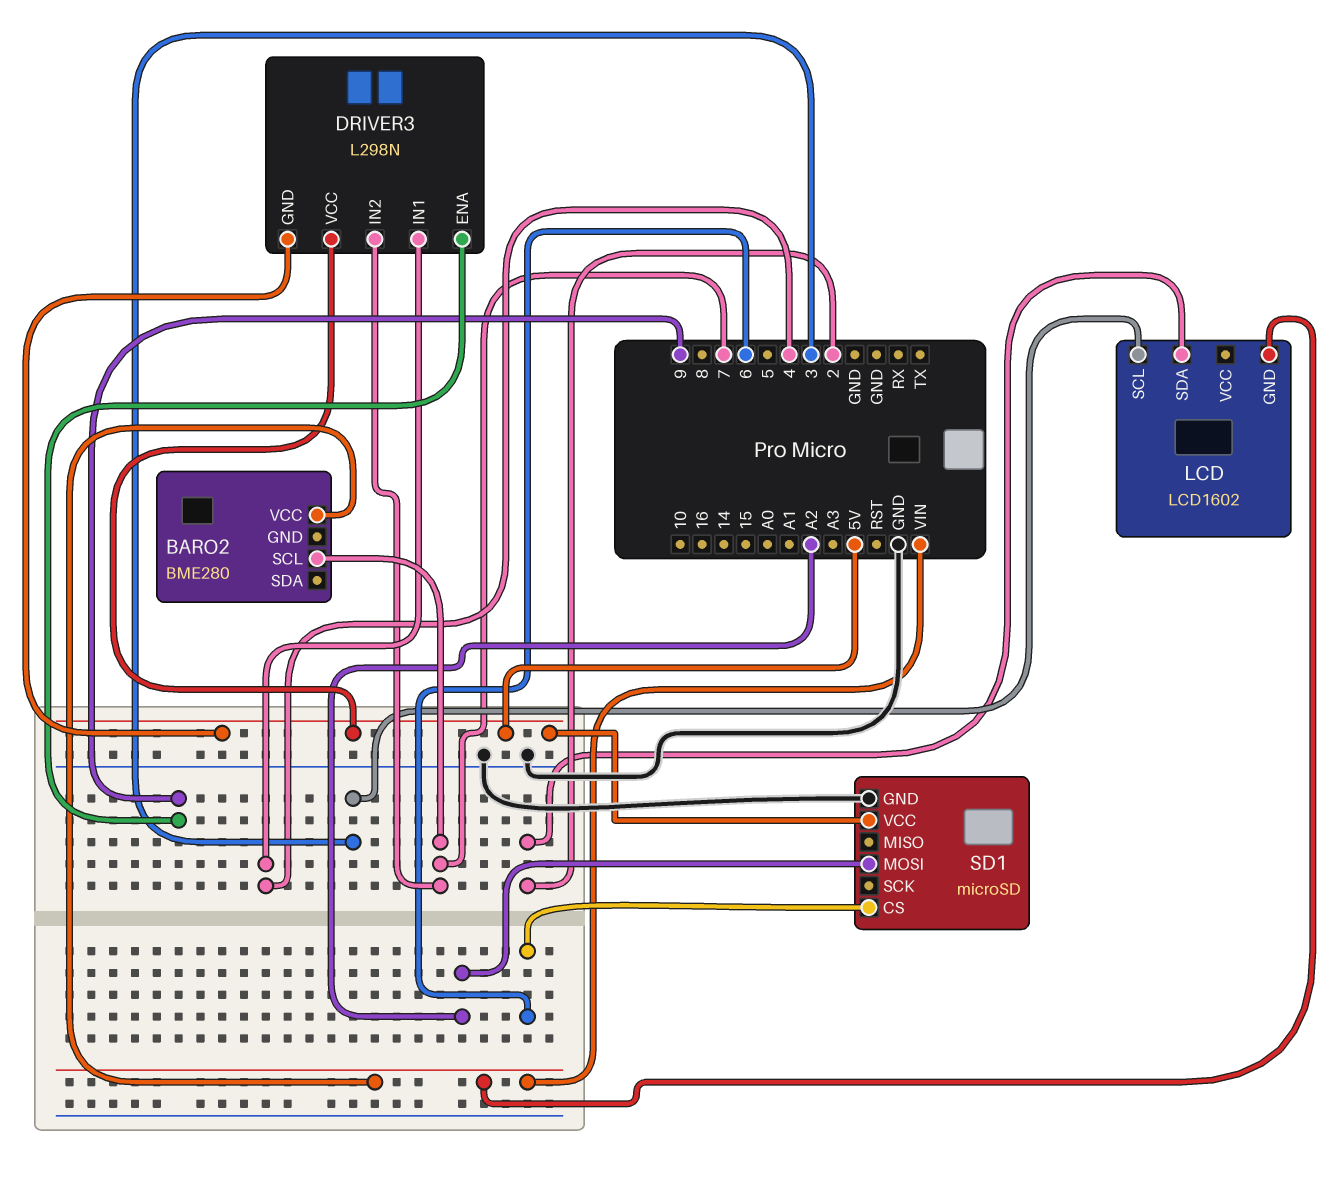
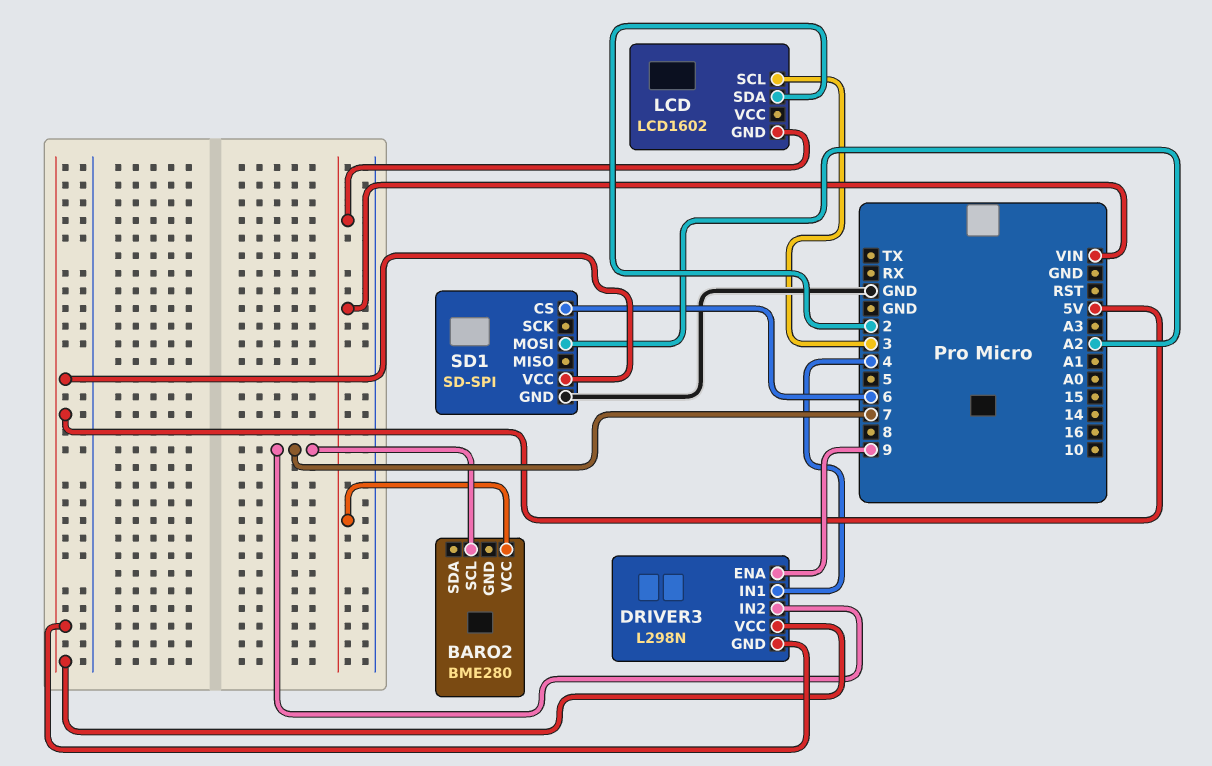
SD1: microSD -> SD-SPI

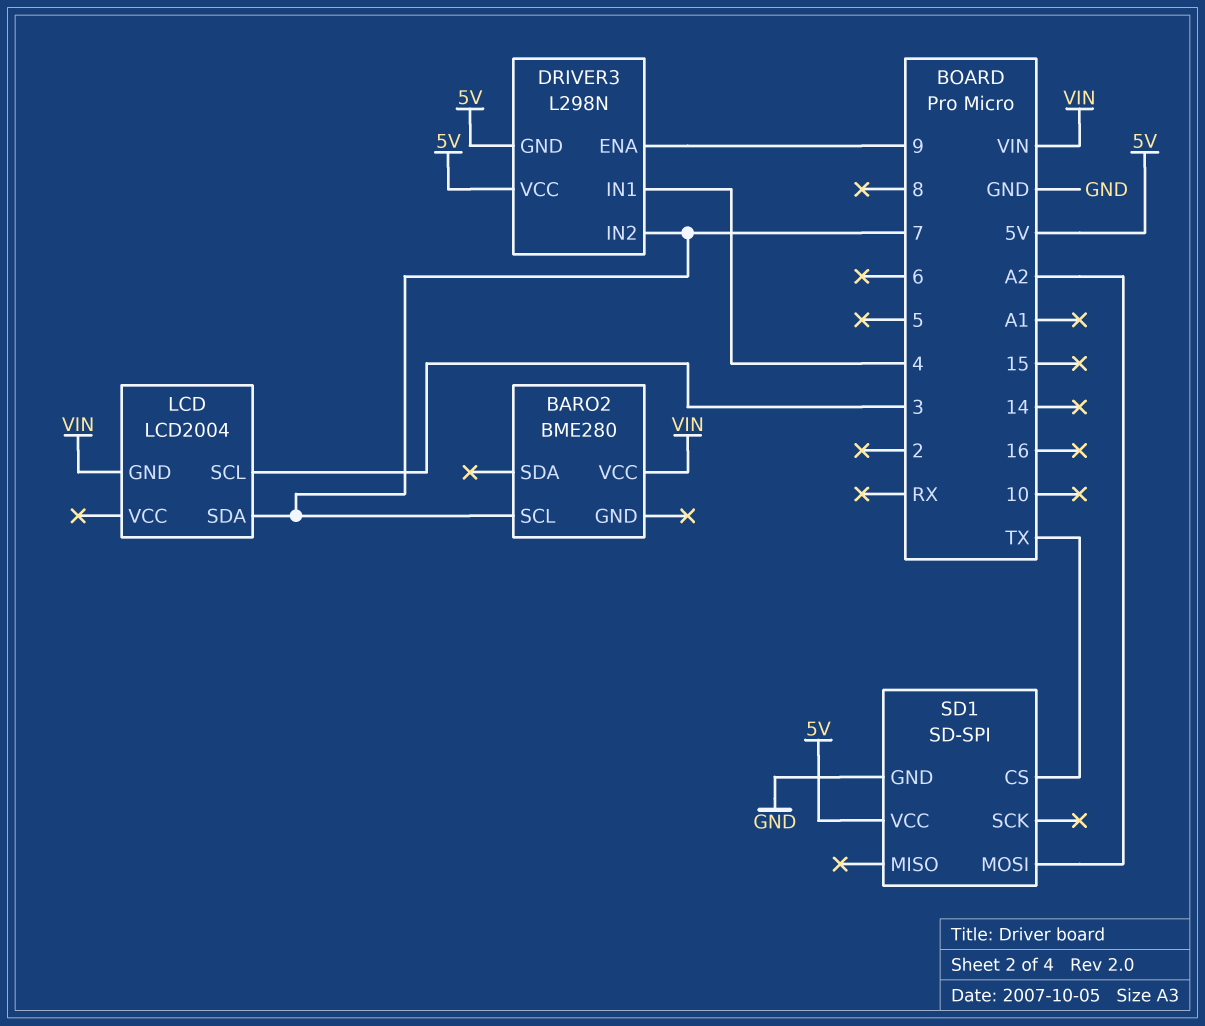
LCD: LCD1602 -> LCD2004
LCD pin SDA: 2 -> 7
SD1 pin CS: 6 -> TX

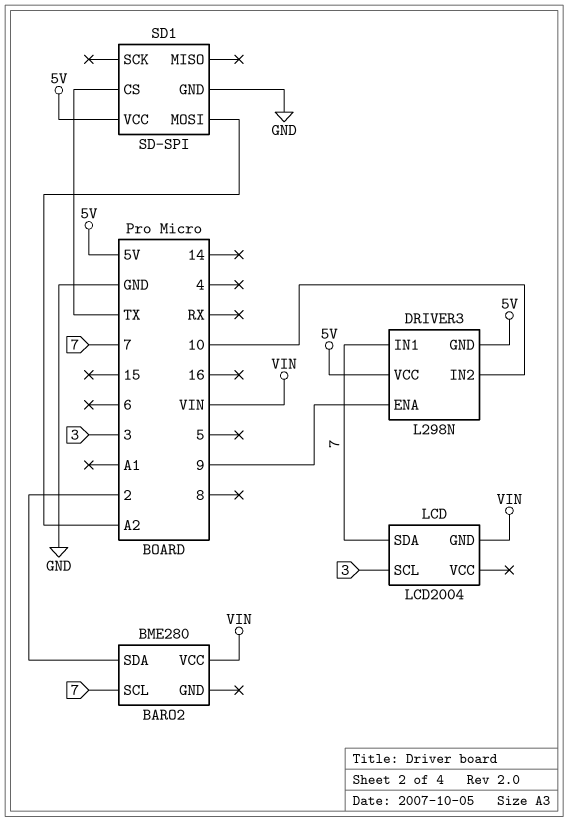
BARO2 pin SDA: none -> 2
DRIVER3 pin IN1: 4 -> 7
DRIVER3 pin IN2: 7 -> 10

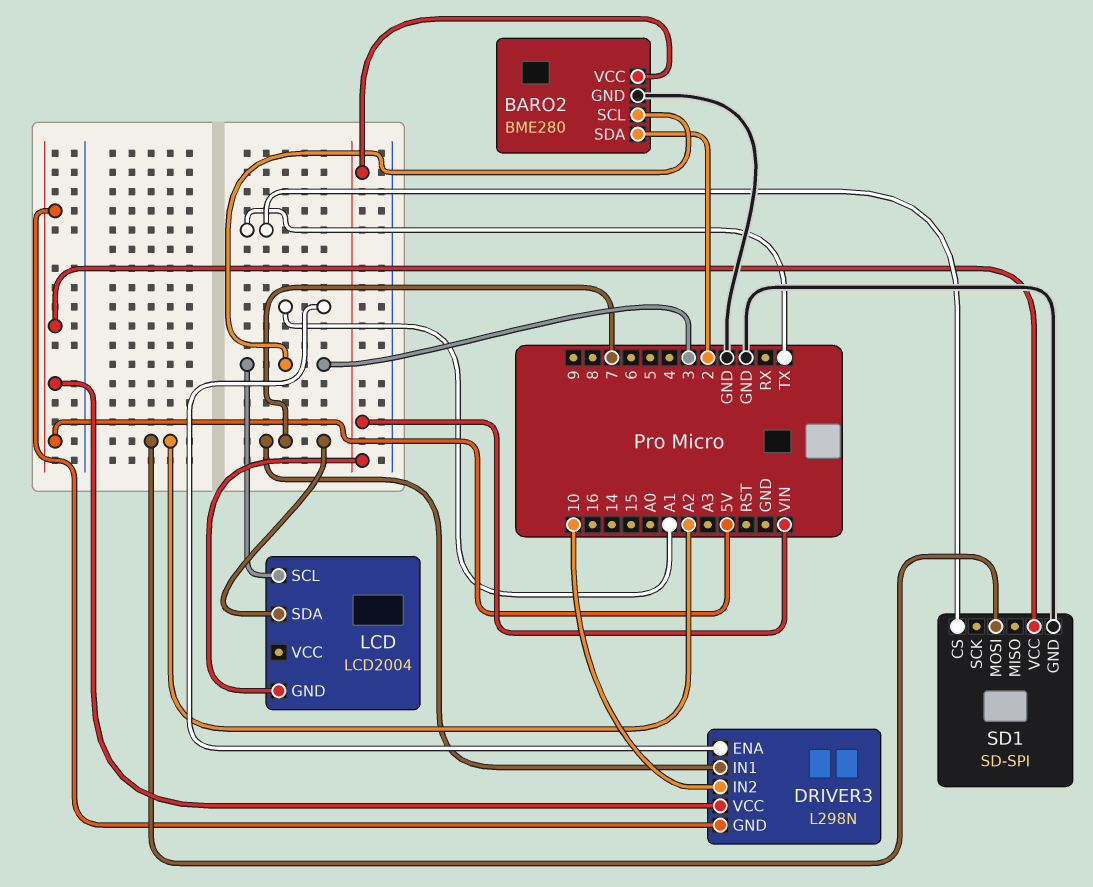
BARO2 pin GND: none -> GND
BARO2 pin SCL: 7 -> 3
DRIVER3 pin ENA: 9 -> A1

